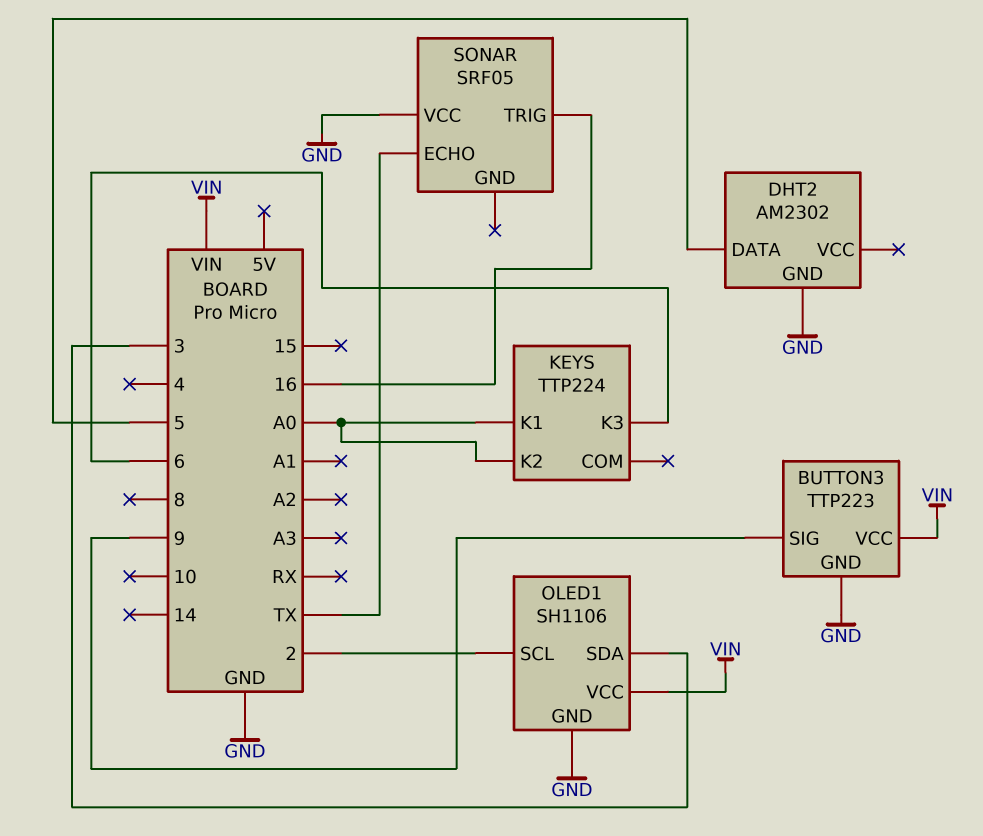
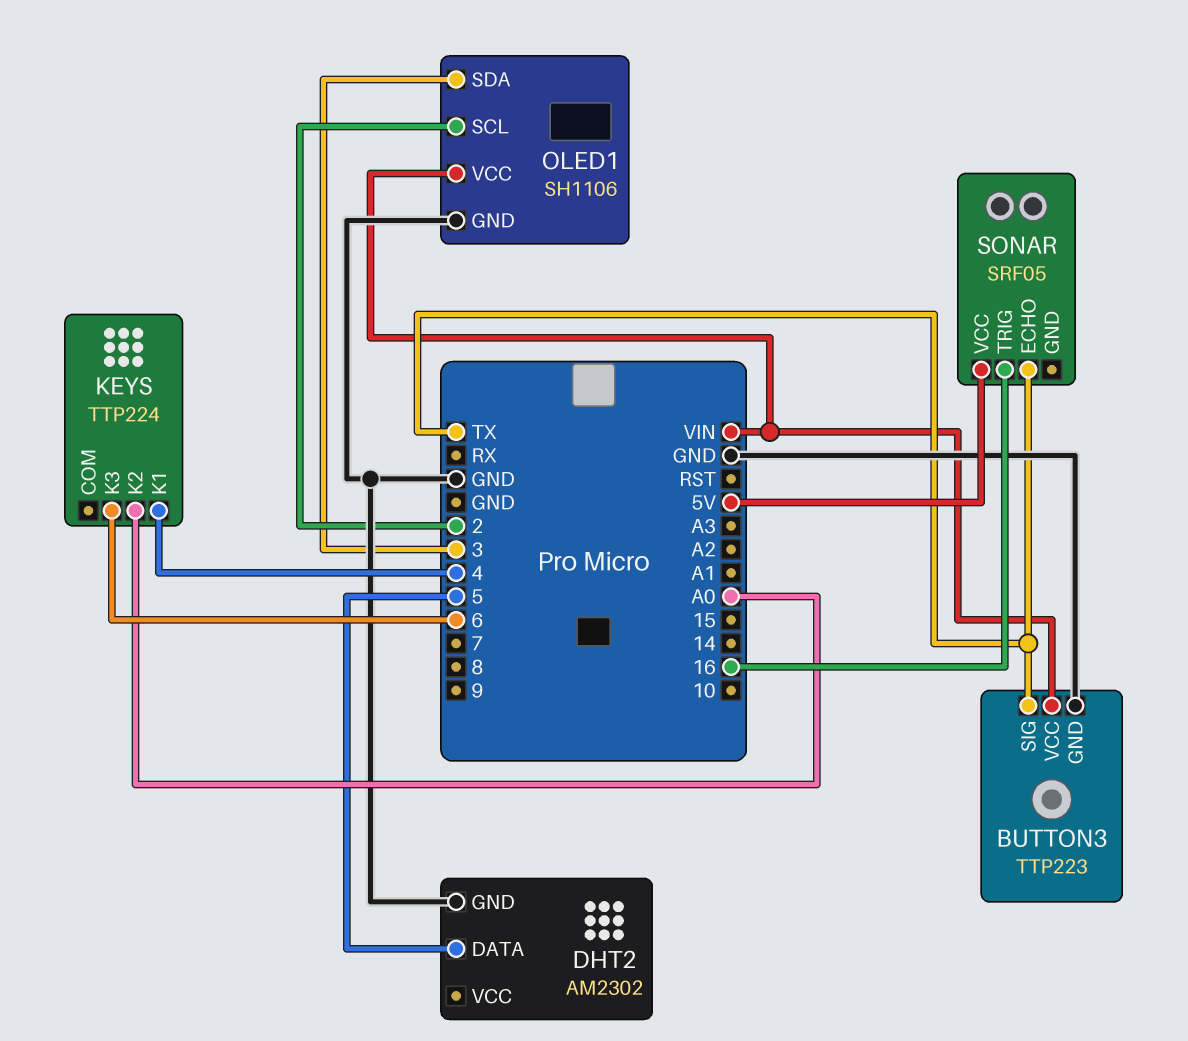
BUTTON3 pin SIG: 9 -> TX
KEYS pin K1: A0 -> 4
SONAR pin VCC: GND -> 5V

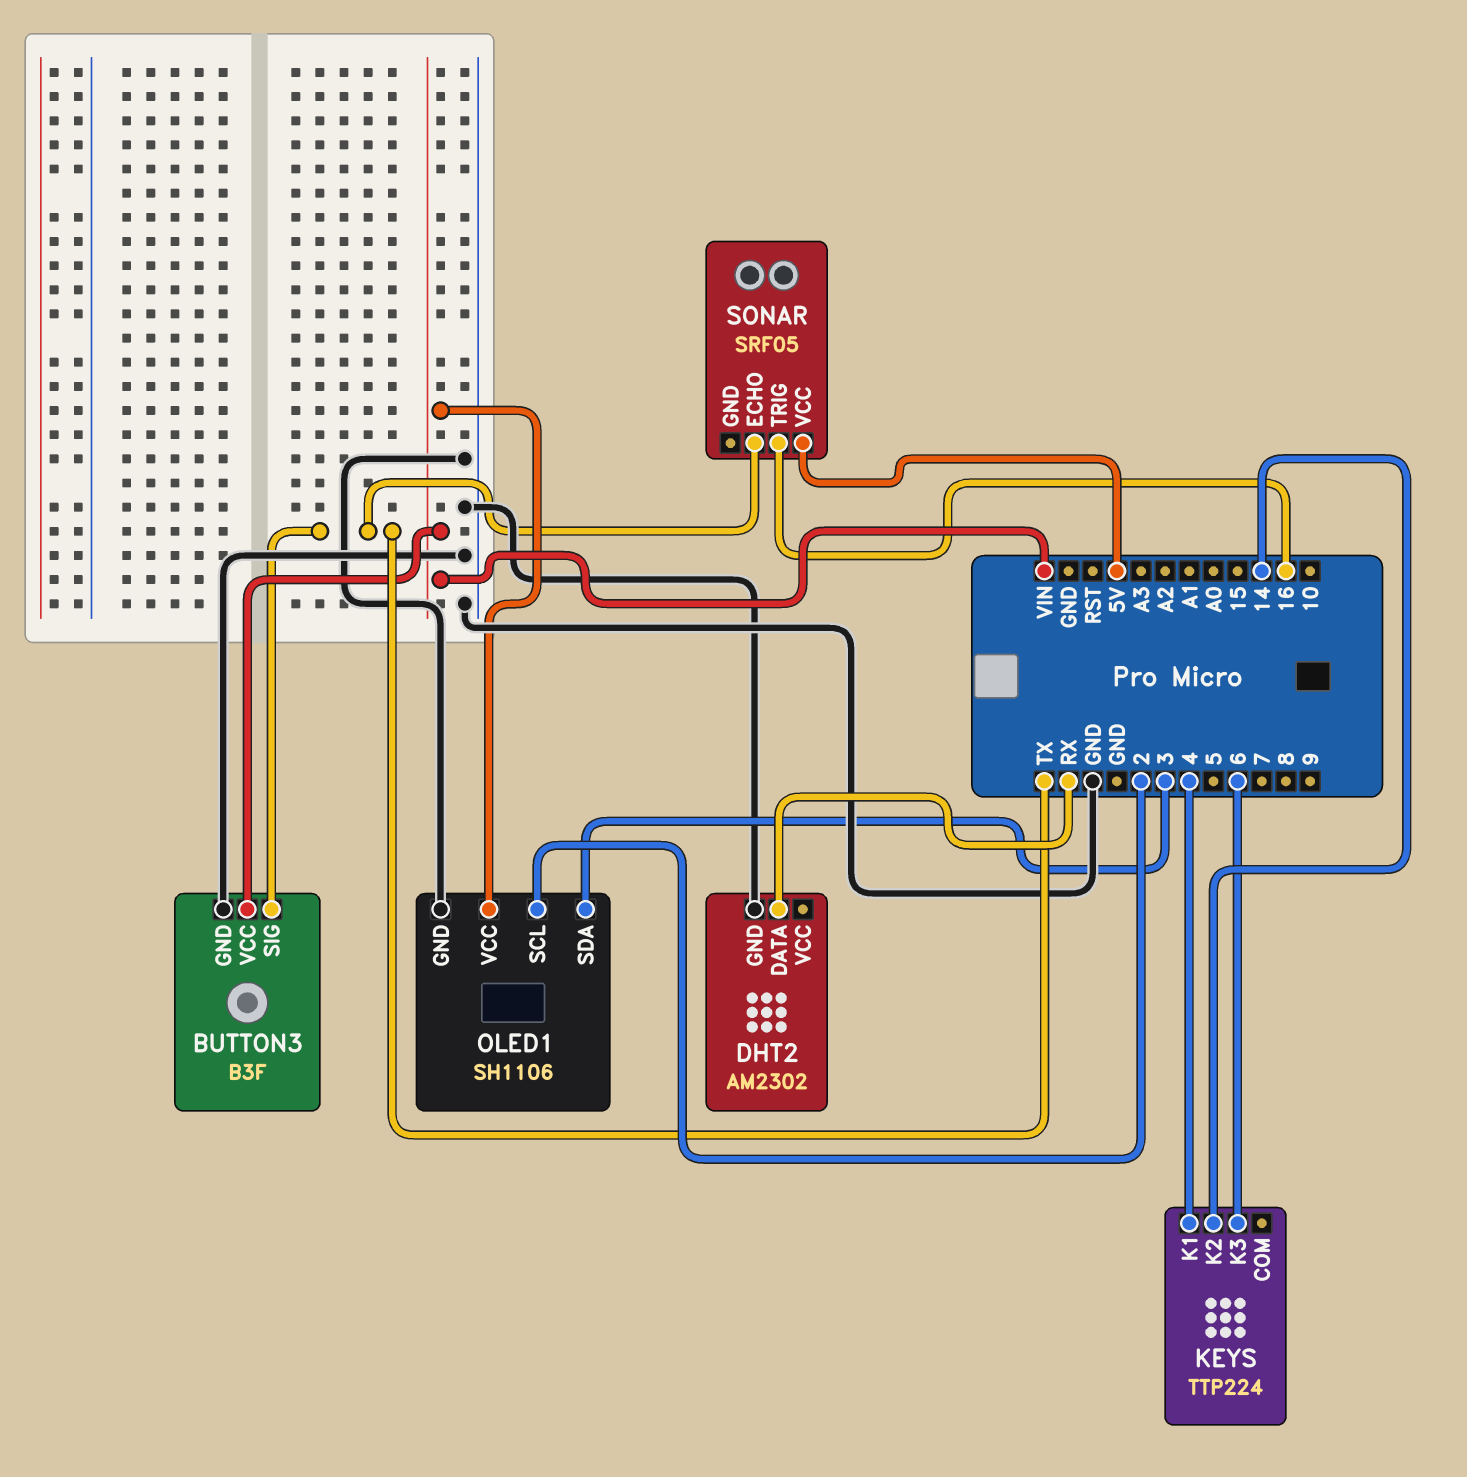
BUTTON3: TTP223 -> B3F
DHT2 pin DATA: 5 -> RX
KEYS pin K2: A0 -> 14

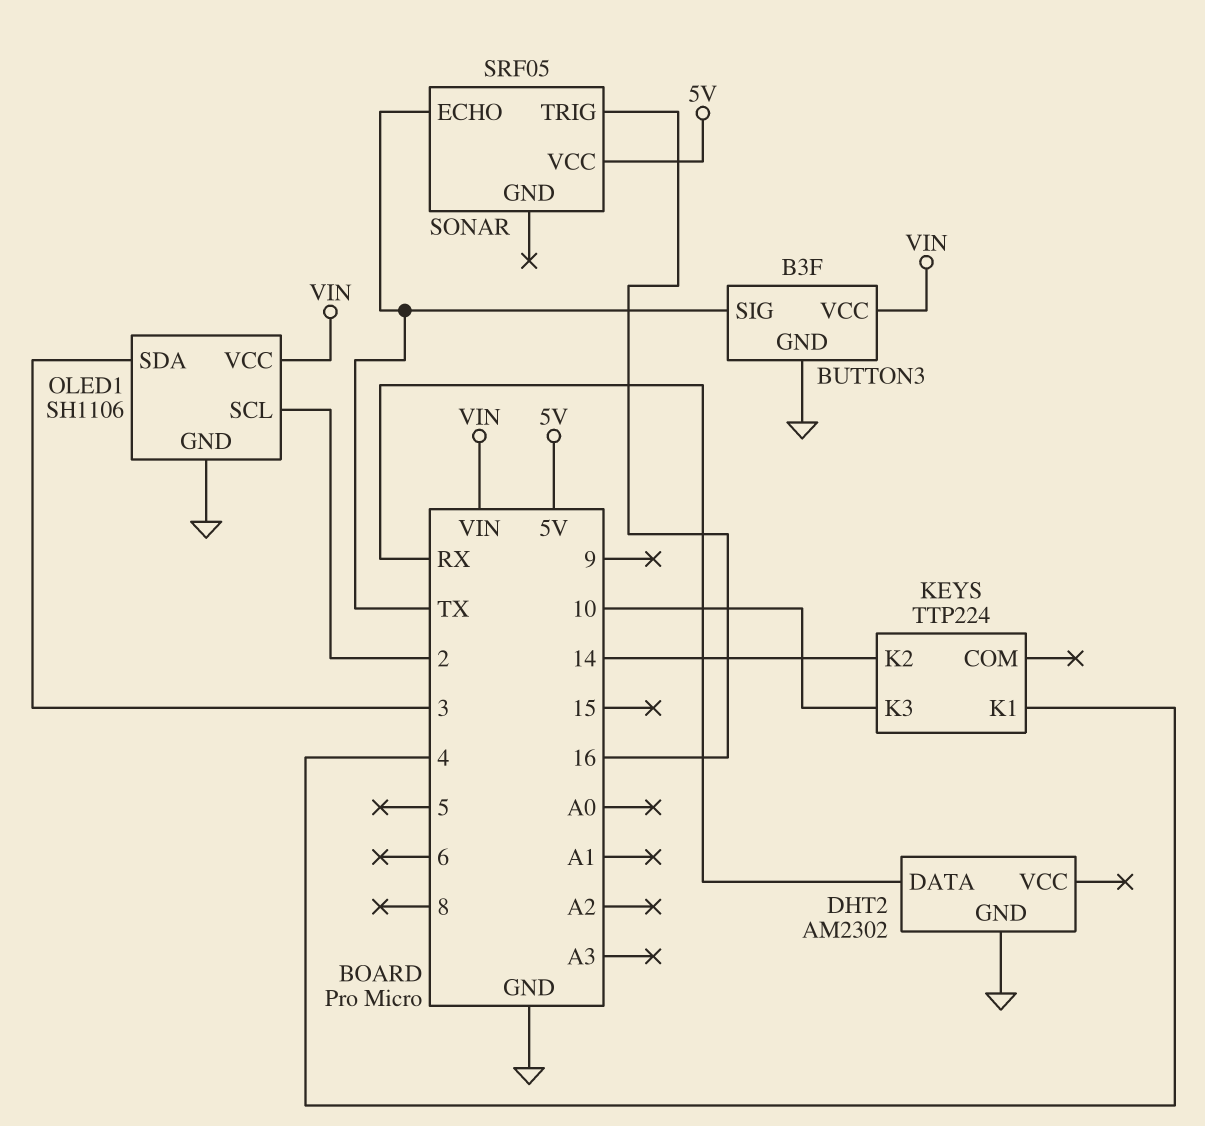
KEYS pin K3: 6 -> 10

